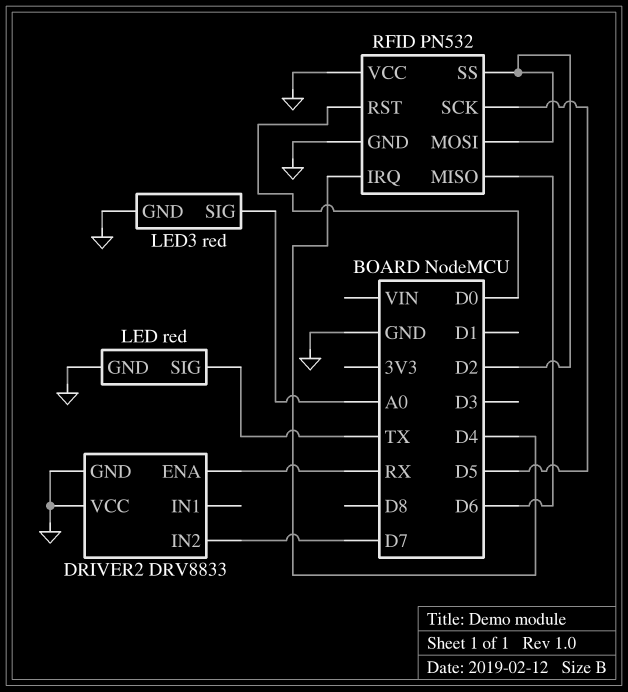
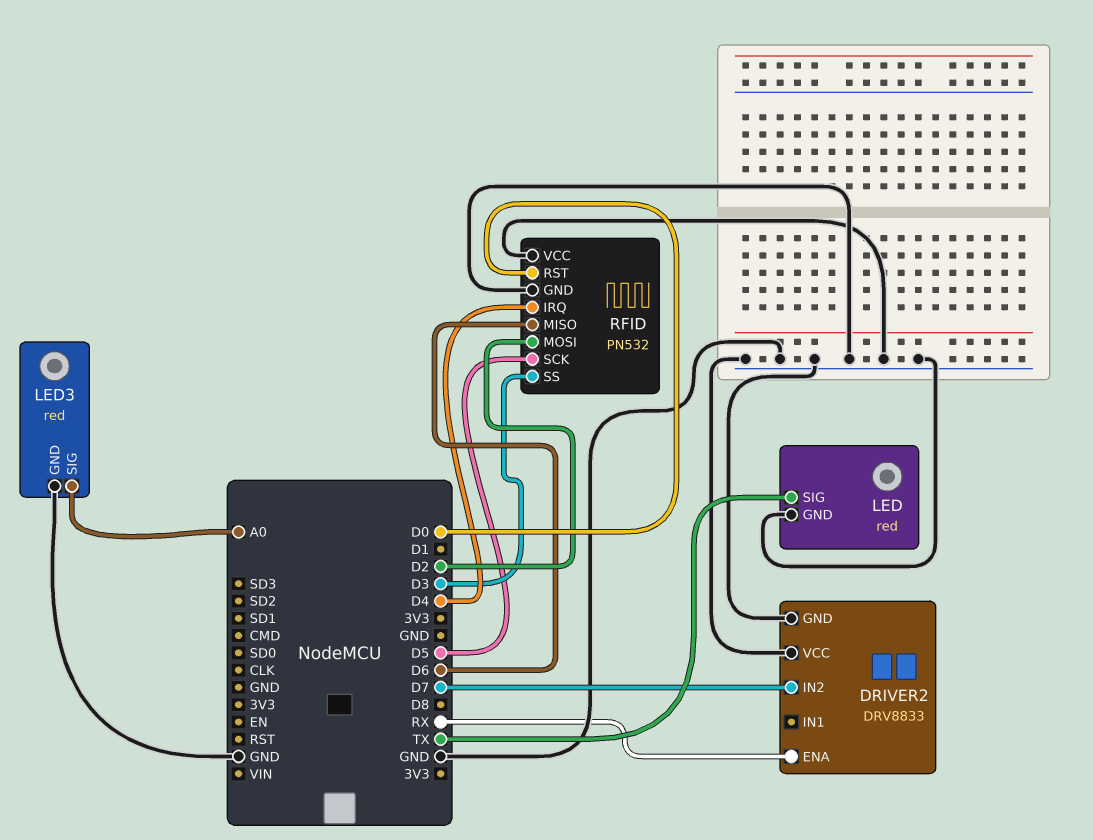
RFID pin SS: D2 -> D3

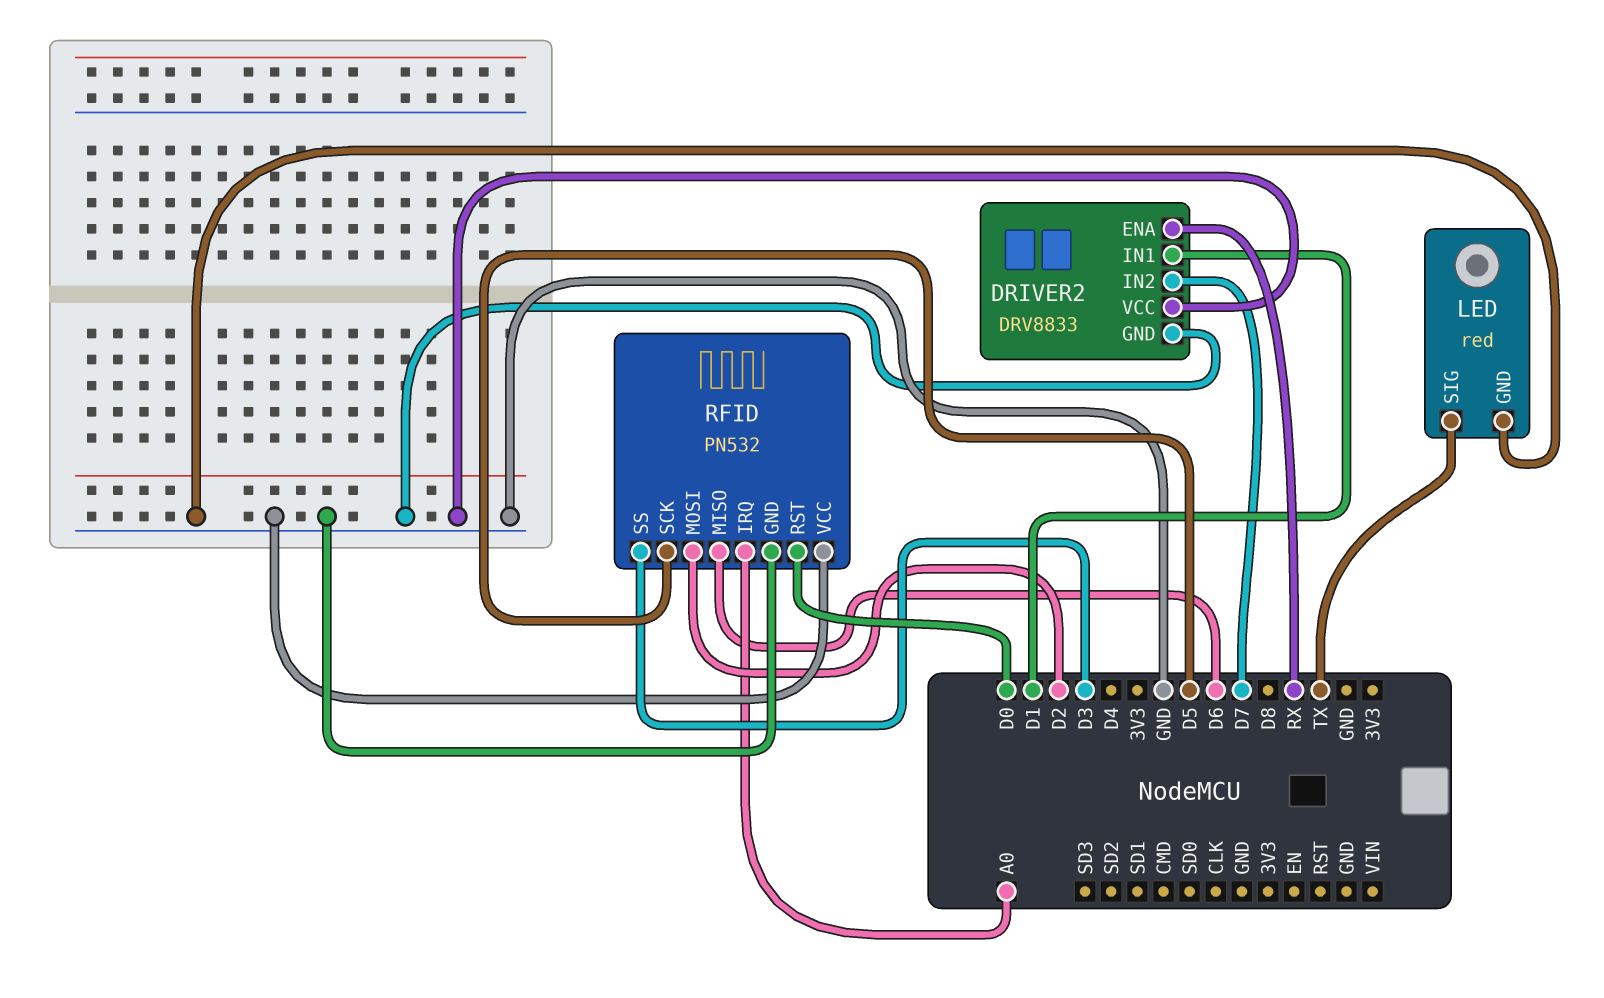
DRIVER2 pin IN1: none -> D1
LED3: red -> none
LED3 pin GND: GND -> none
LED3 pin SIG: A0 -> none
RFID pin IRQ: D4 -> A0

